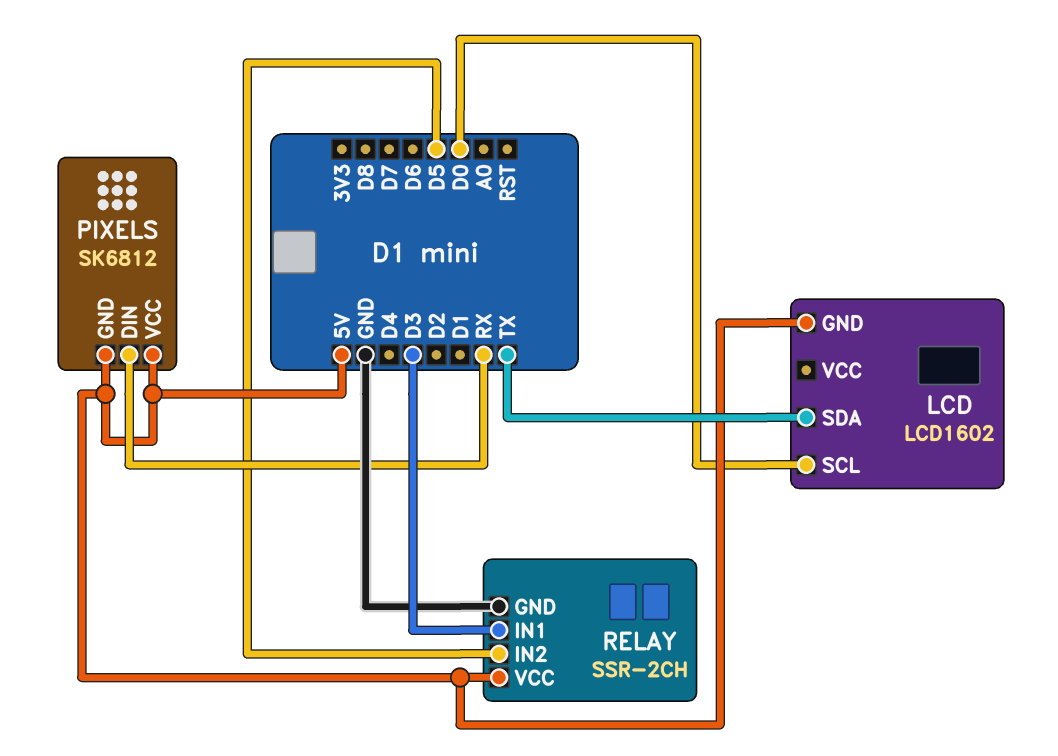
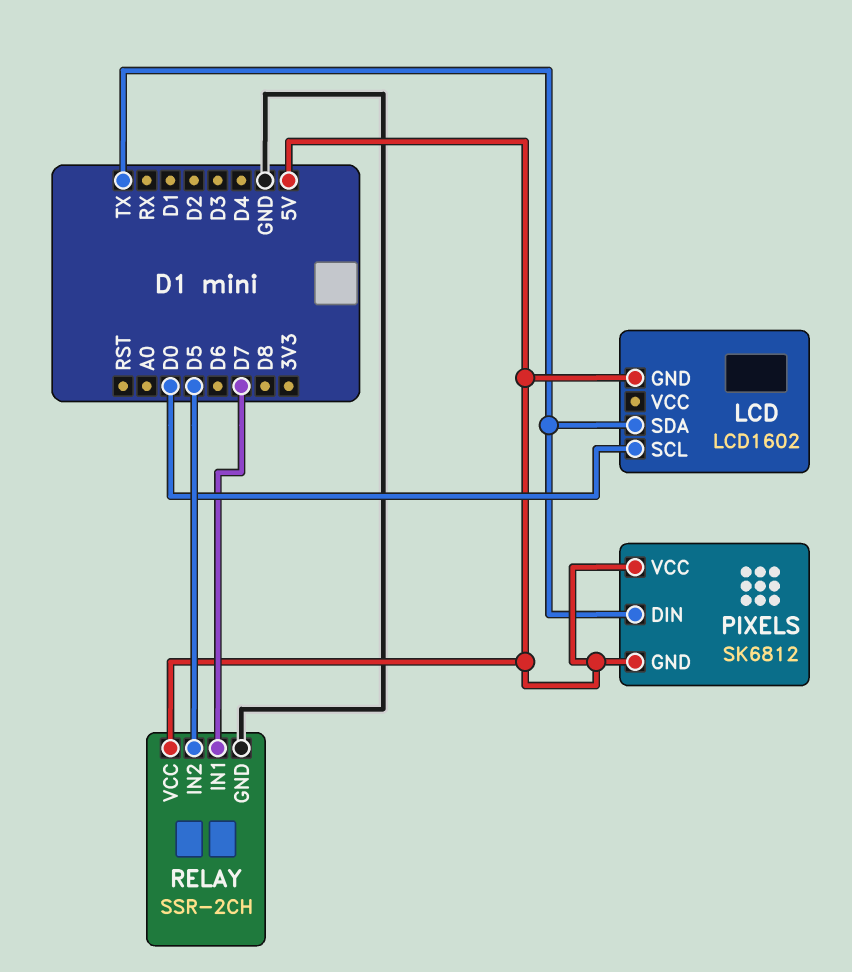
PIXELS pin DIN: RX -> TX
RELAY pin IN1: D3 -> D7

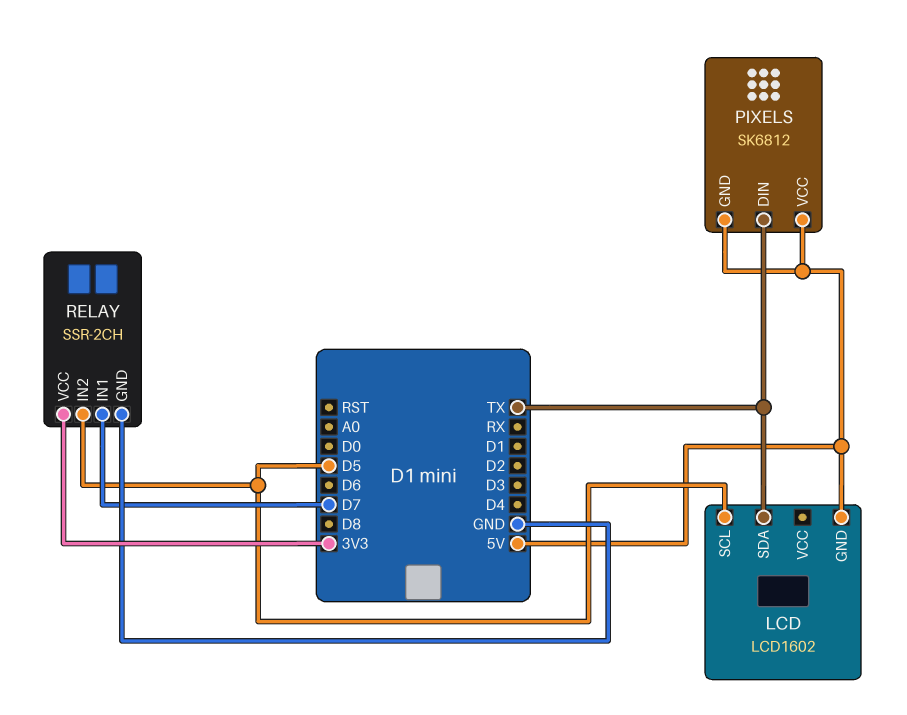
LCD pin SCL: D0 -> D5
RELAY pin VCC: 5V -> 3V3

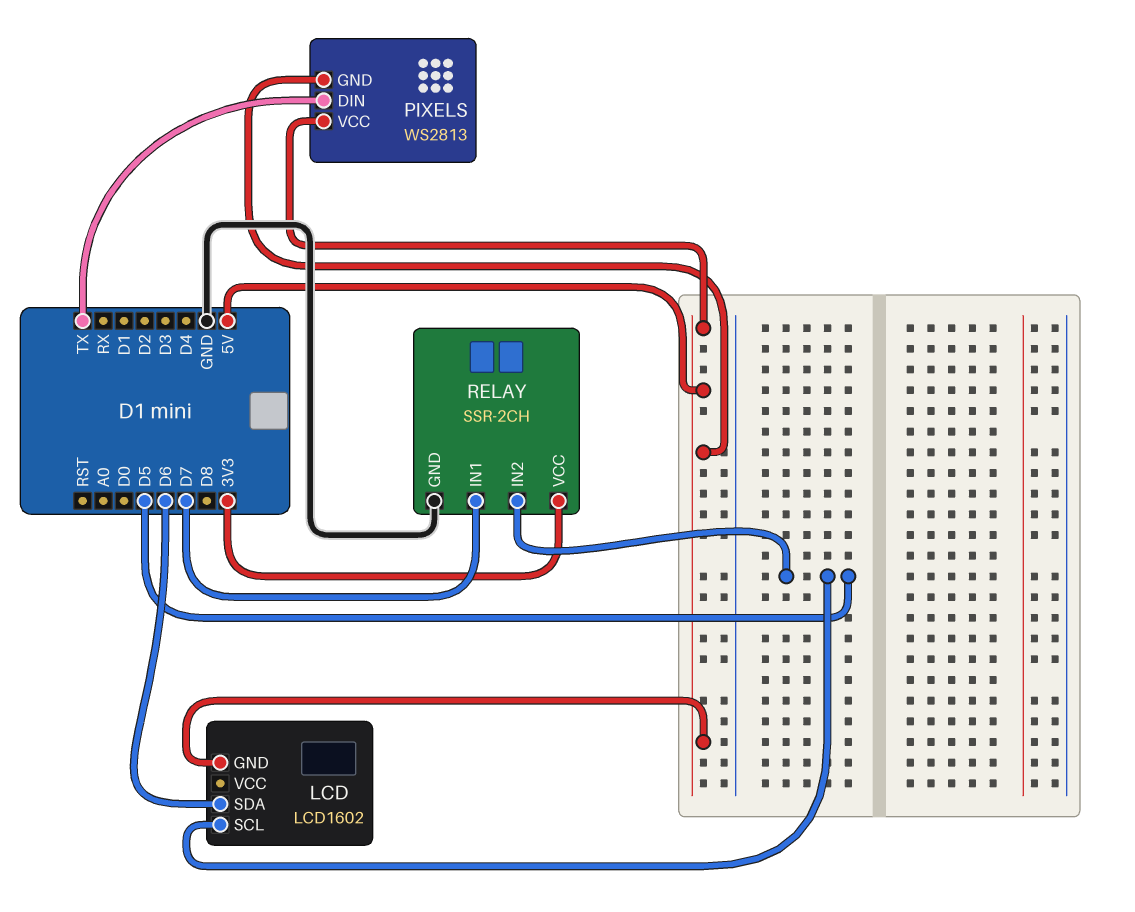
LCD pin SDA: TX -> D6
PIXELS: SK6812 -> WS2813

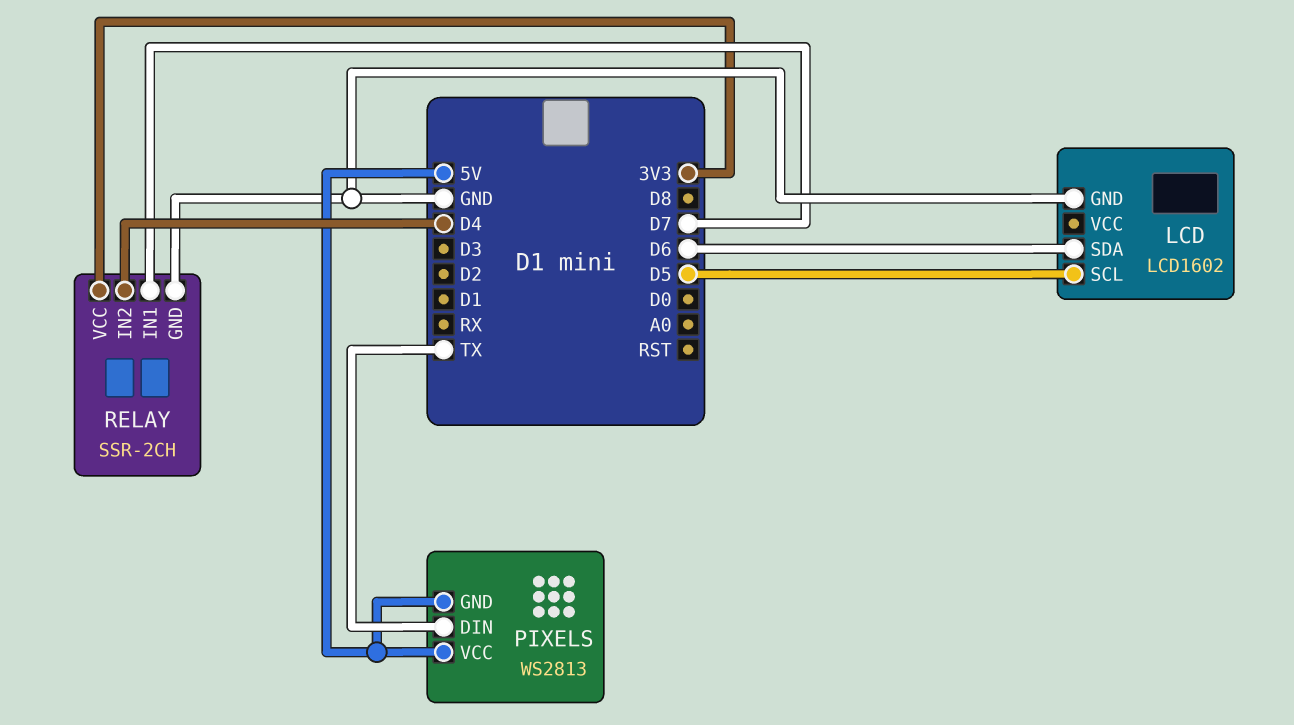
LCD pin GND: 5V -> GND
RELAY pin IN2: D5 -> D4

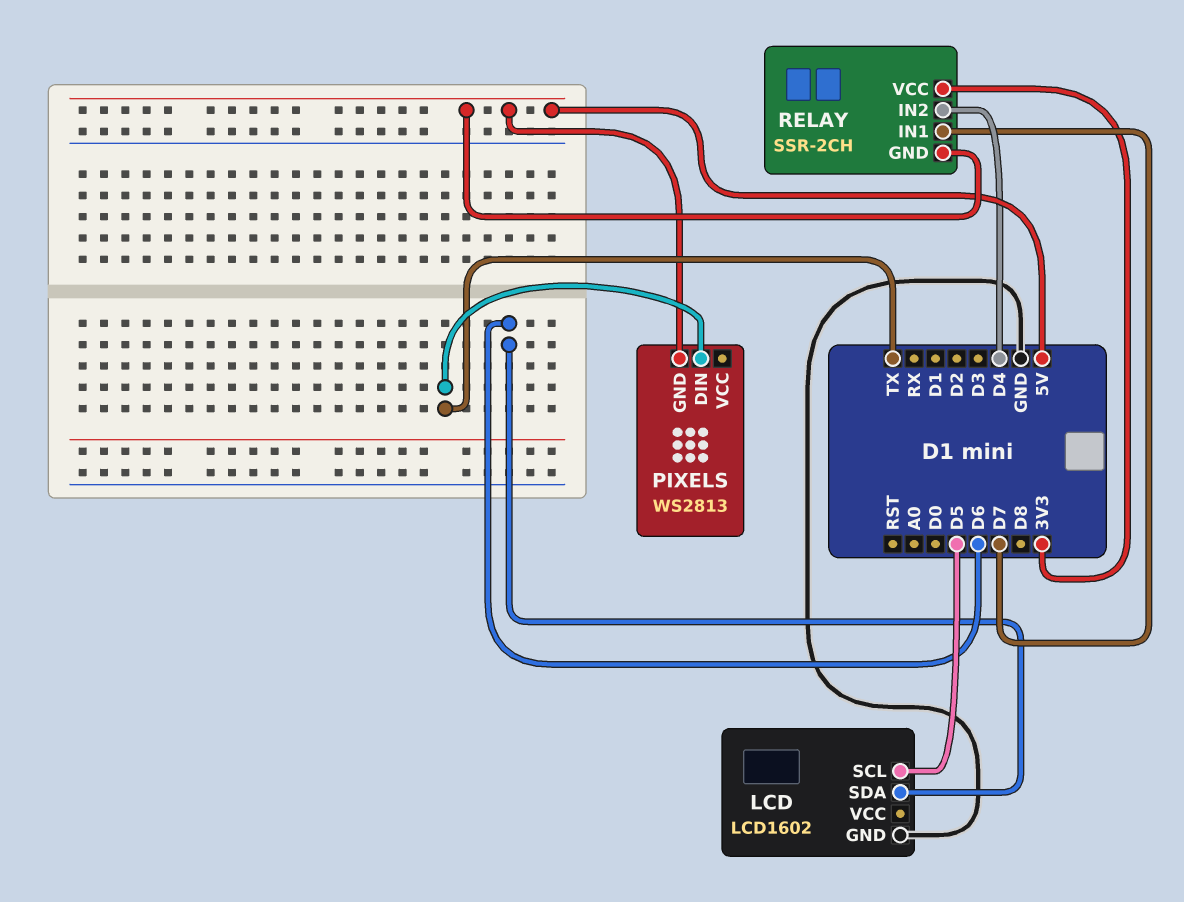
PIXELS pin VCC: 5V -> none
RELAY pin GND: GND -> 5V

